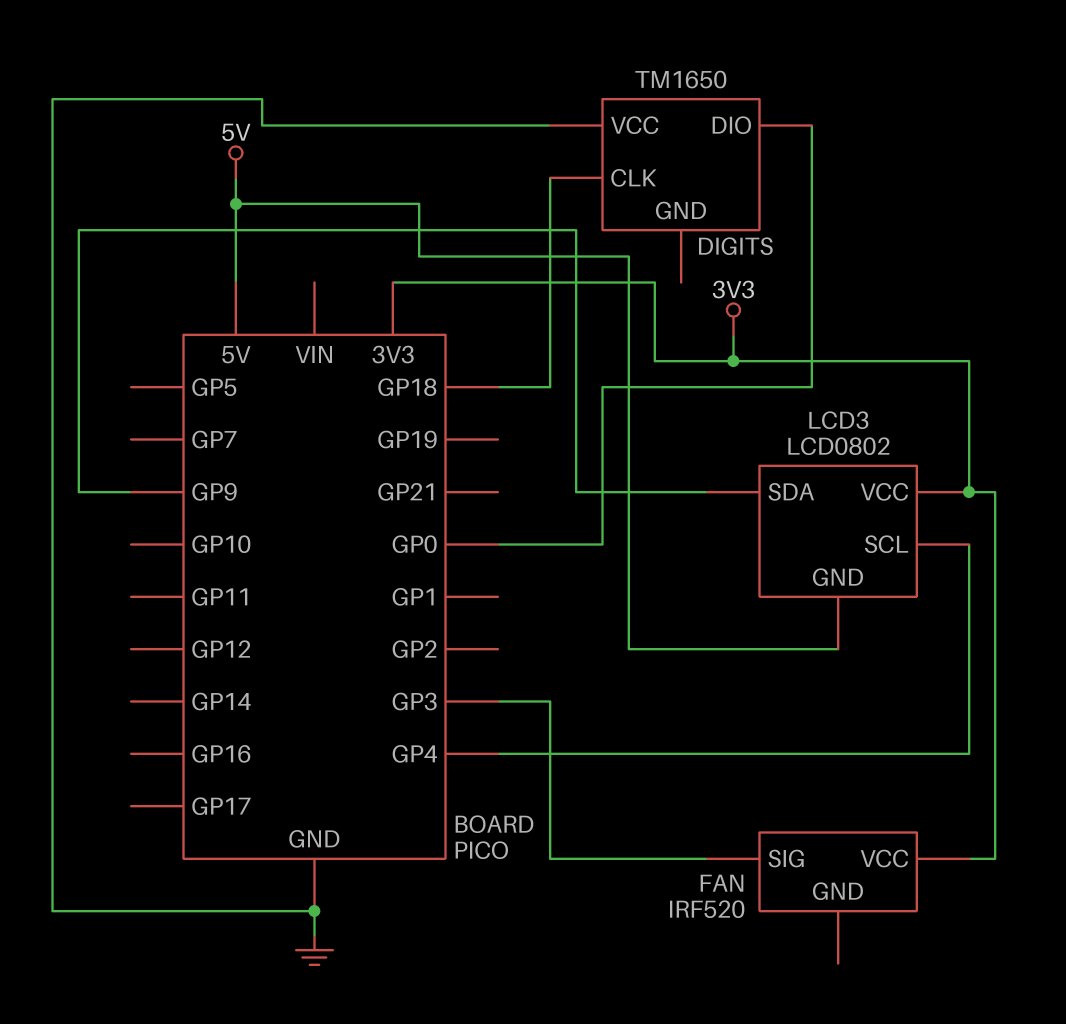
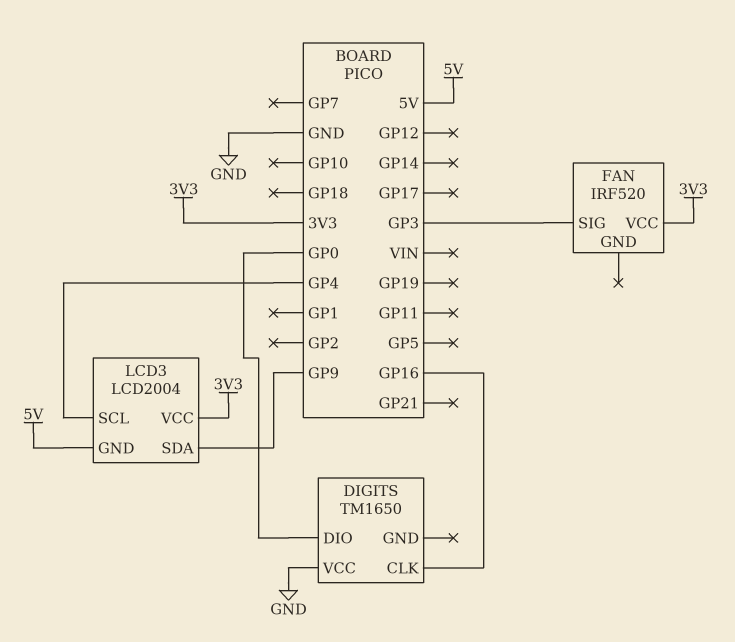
DIGITS pin CLK: GP18 -> GP16
LCD3: LCD0802 -> LCD2004

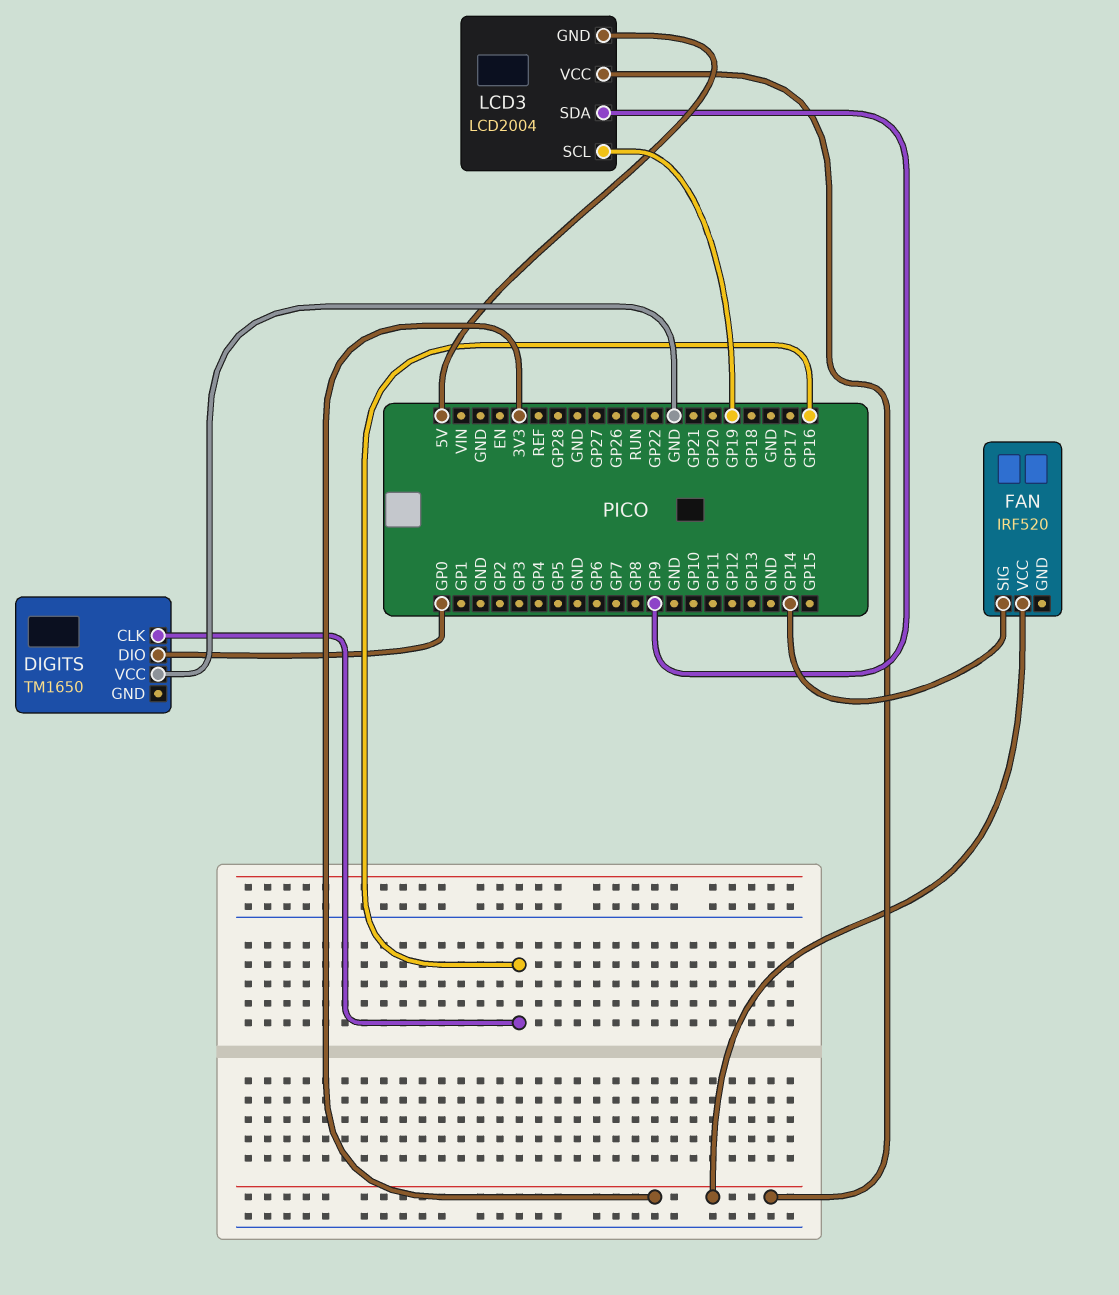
FAN pin SIG: GP3 -> GP14
LCD3 pin SCL: GP4 -> GP19

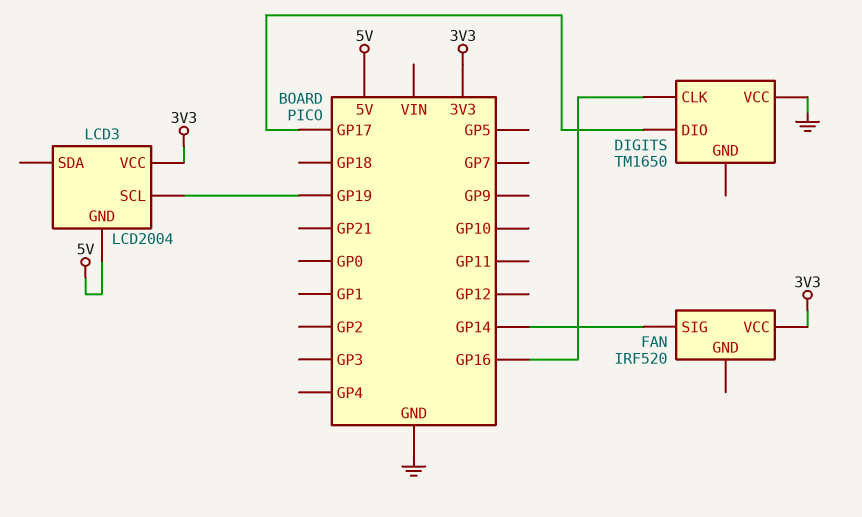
DIGITS pin DIO: GP0 -> GP17
LCD3 pin SDA: GP9 -> none

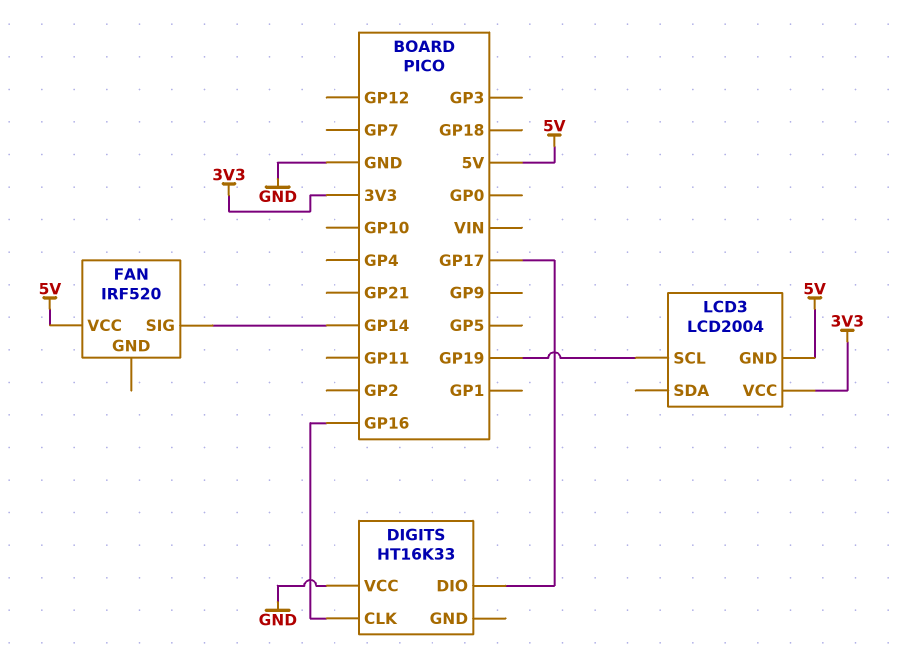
DIGITS: TM1650 -> HT16K33
FAN pin VCC: 3V3 -> 5V

